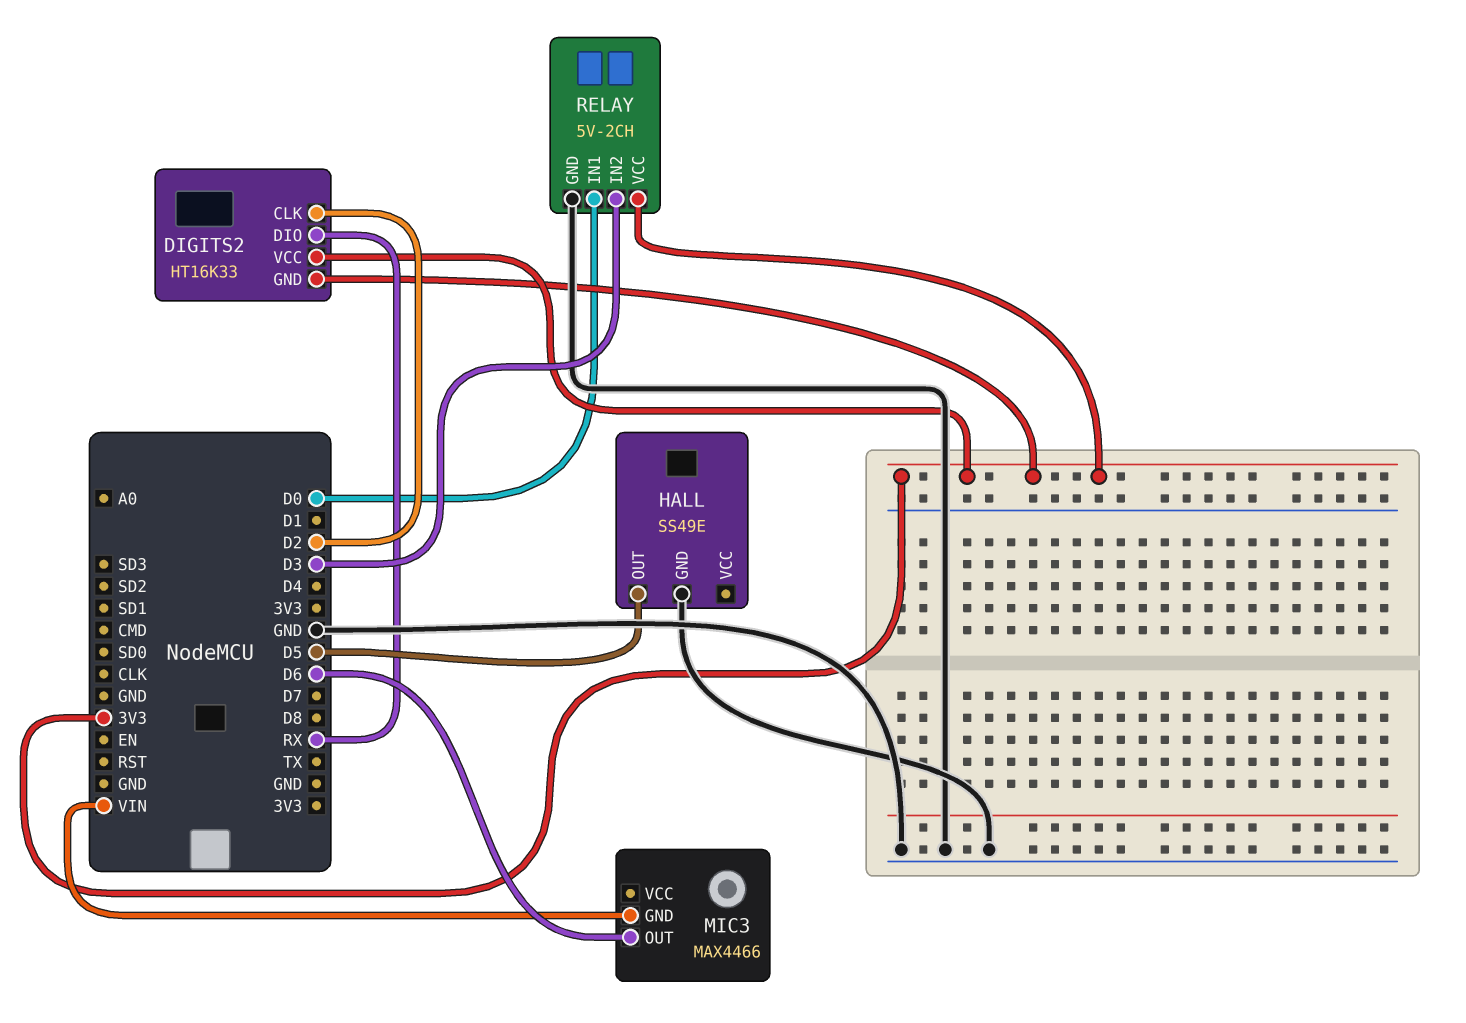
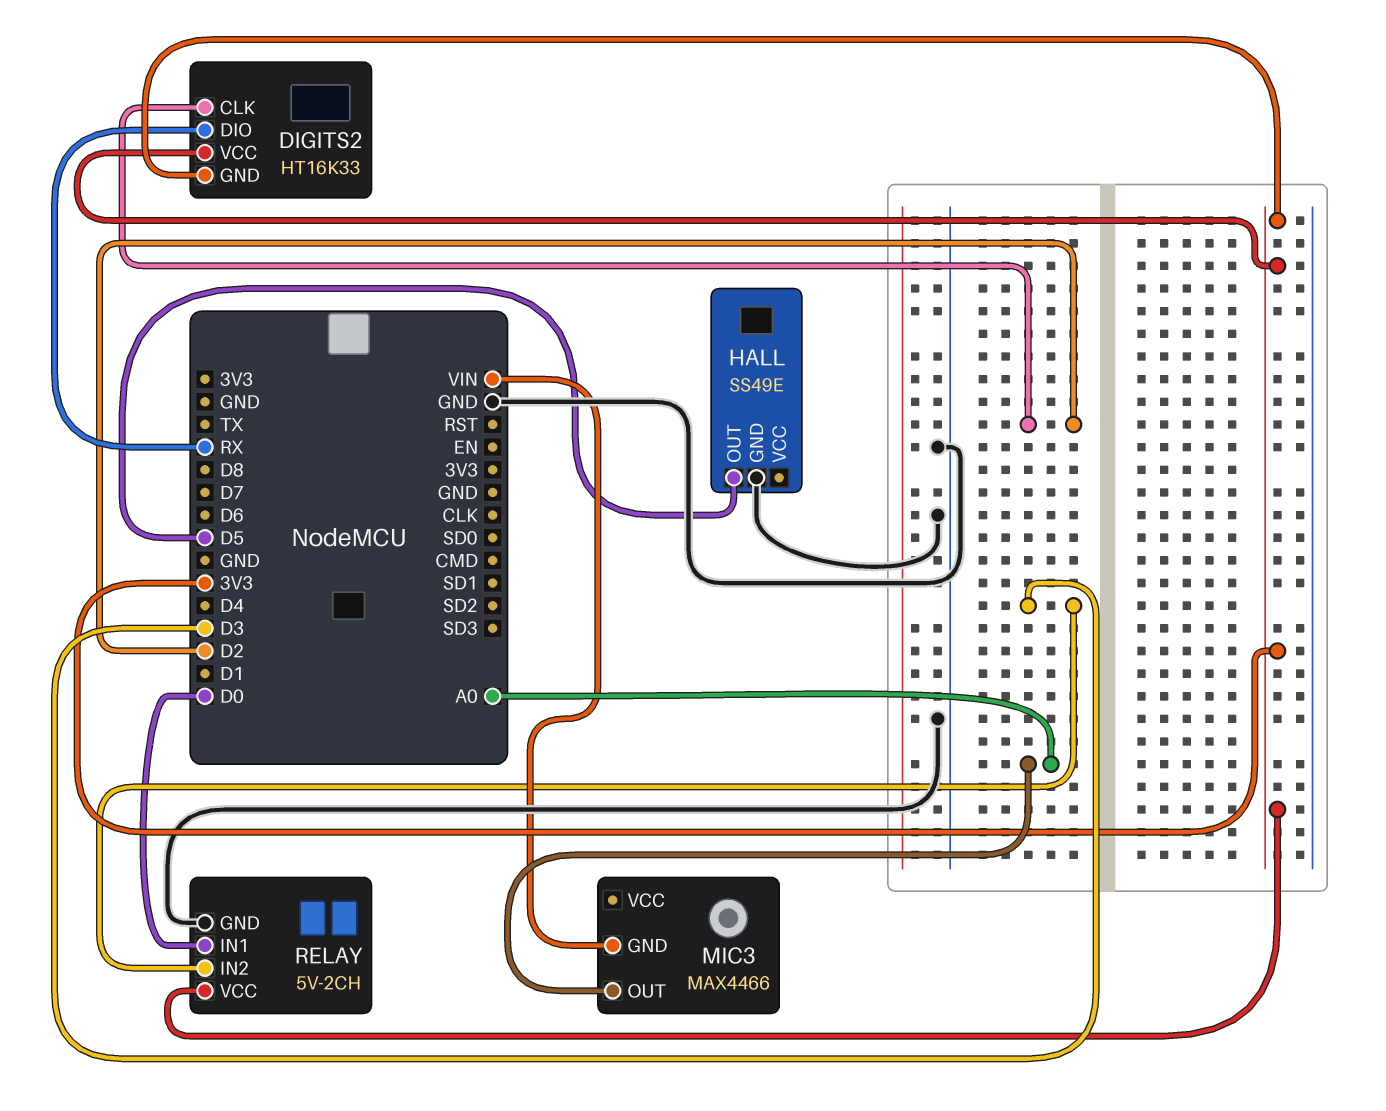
MIC3 pin OUT: D6 -> A0

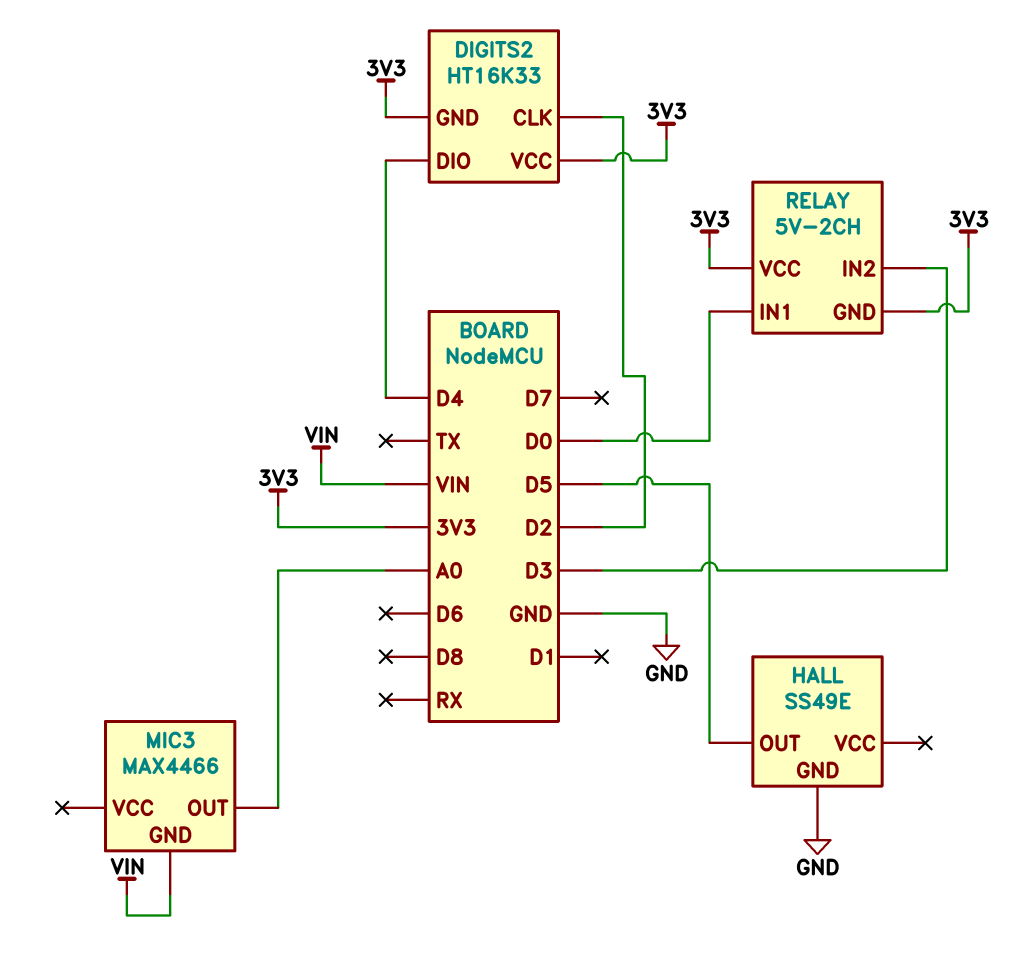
DIGITS2 pin DIO: RX -> D4
RELAY pin GND: GND -> 3V3

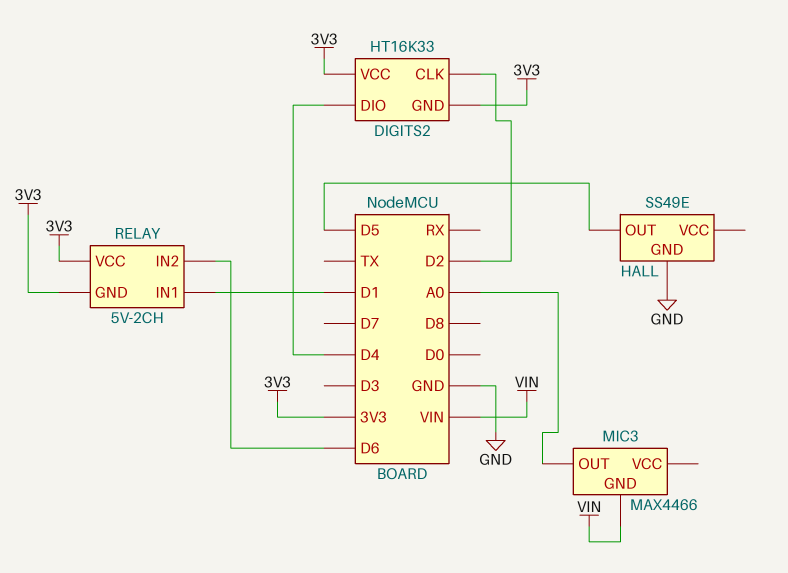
RELAY pin IN1: D0 -> D1
RELAY pin IN2: D3 -> D6

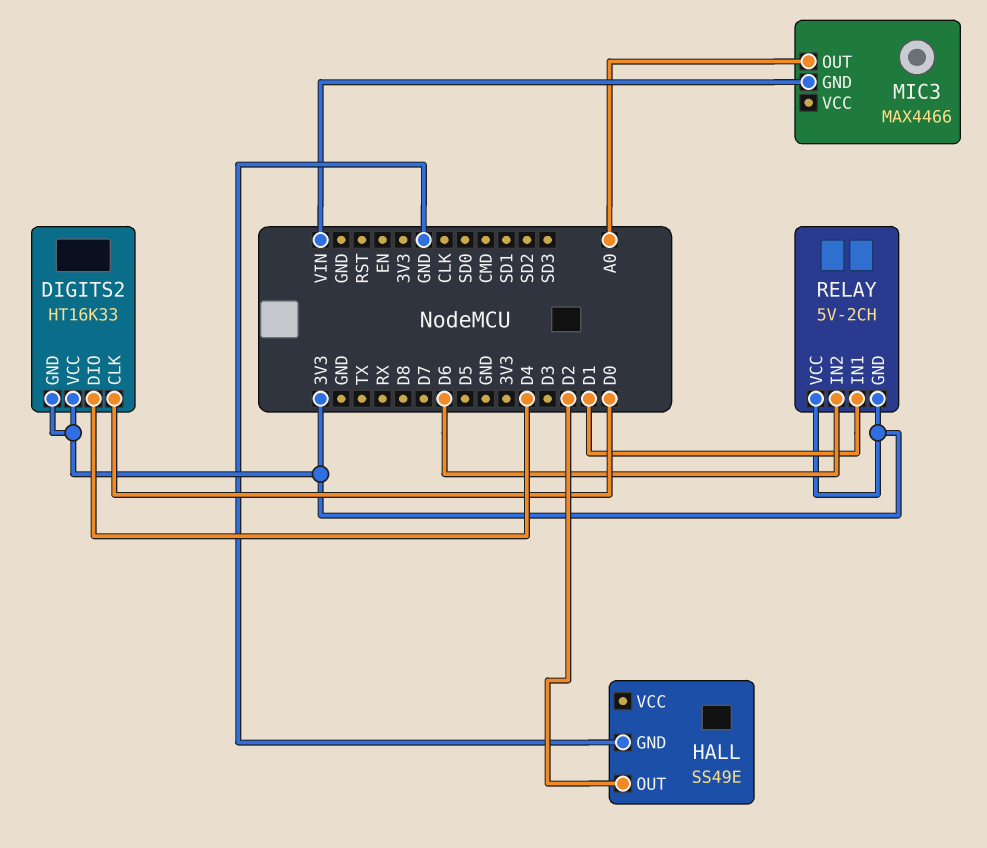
DIGITS2 pin CLK: D2 -> D0
HALL pin OUT: D5 -> D2

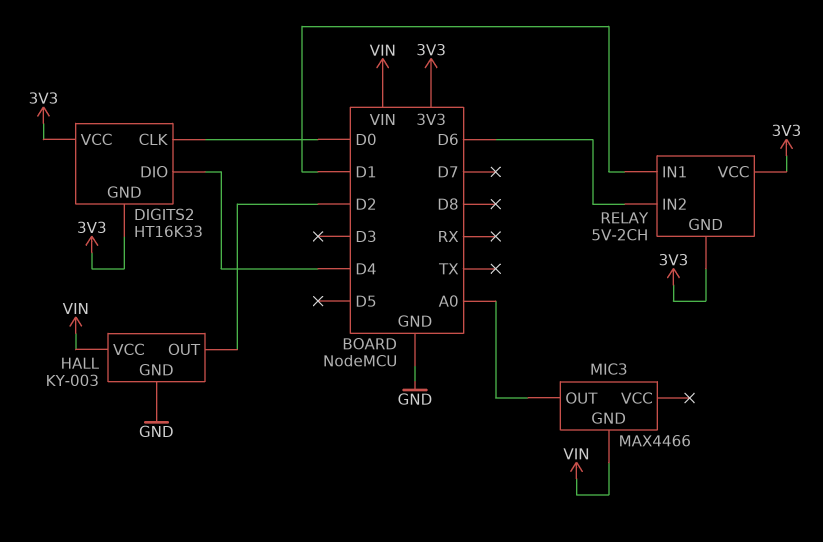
HALL: SS49E -> KY-003
HALL pin VCC: none -> VIN

